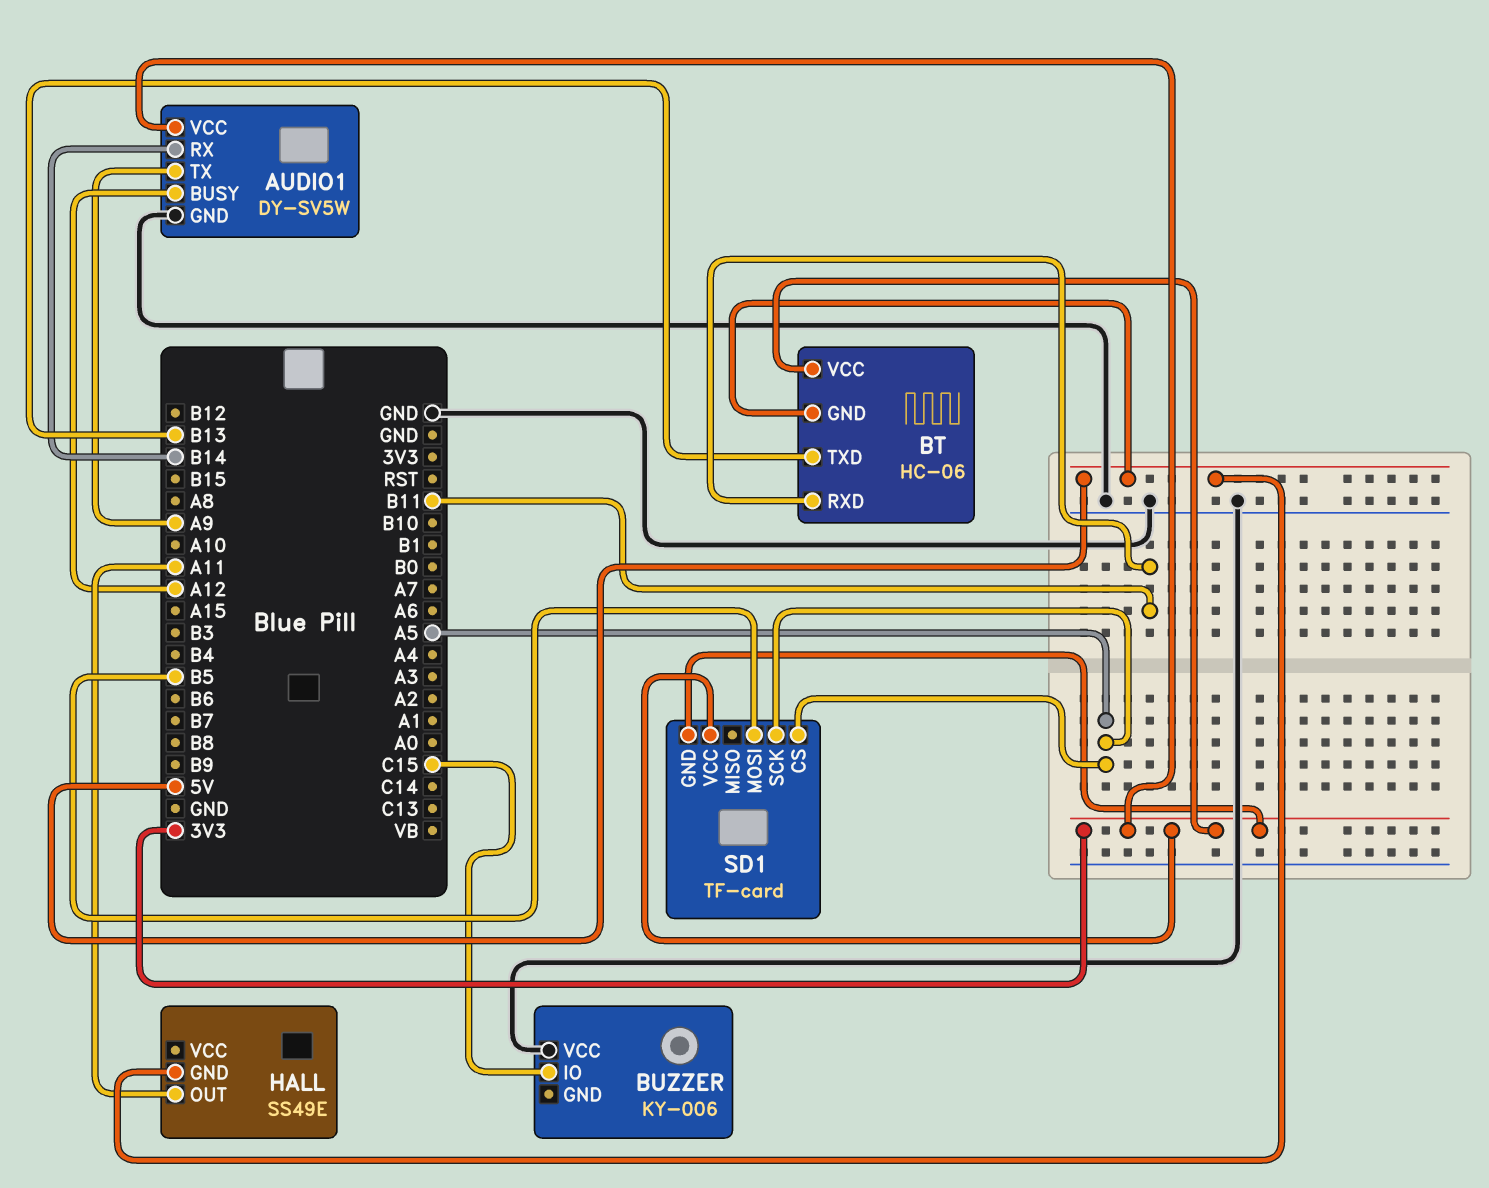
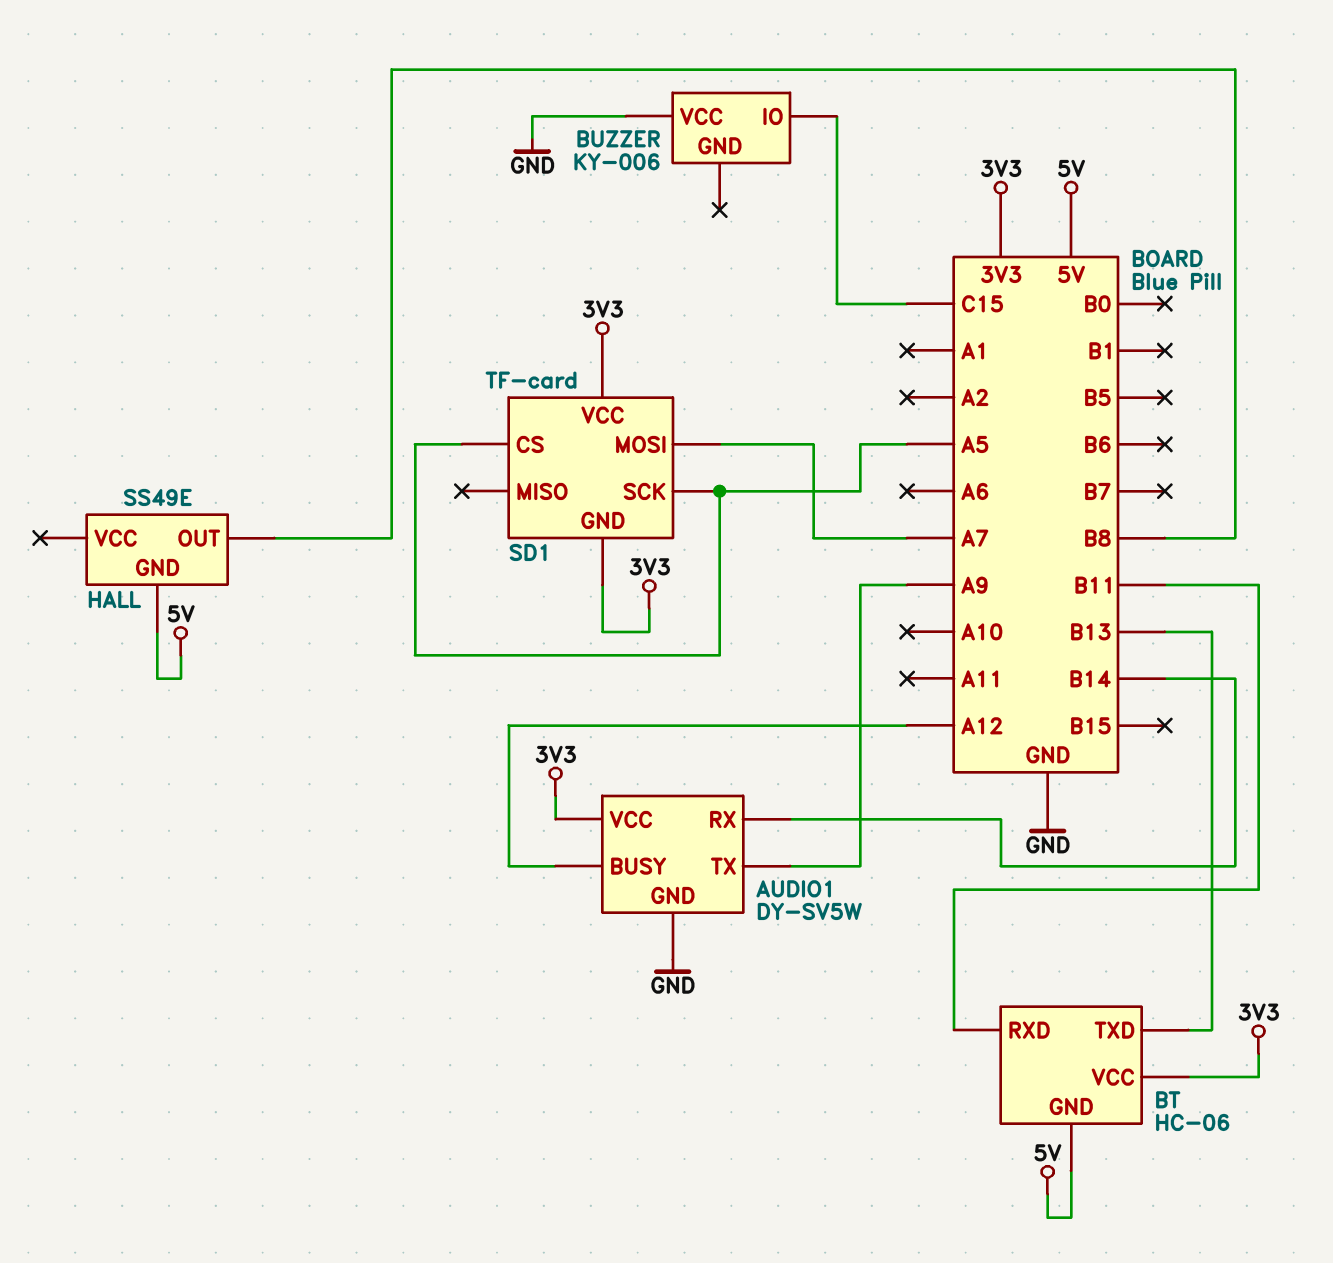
HALL pin OUT: A11 -> B8
SD1 pin MOSI: B5 -> A7

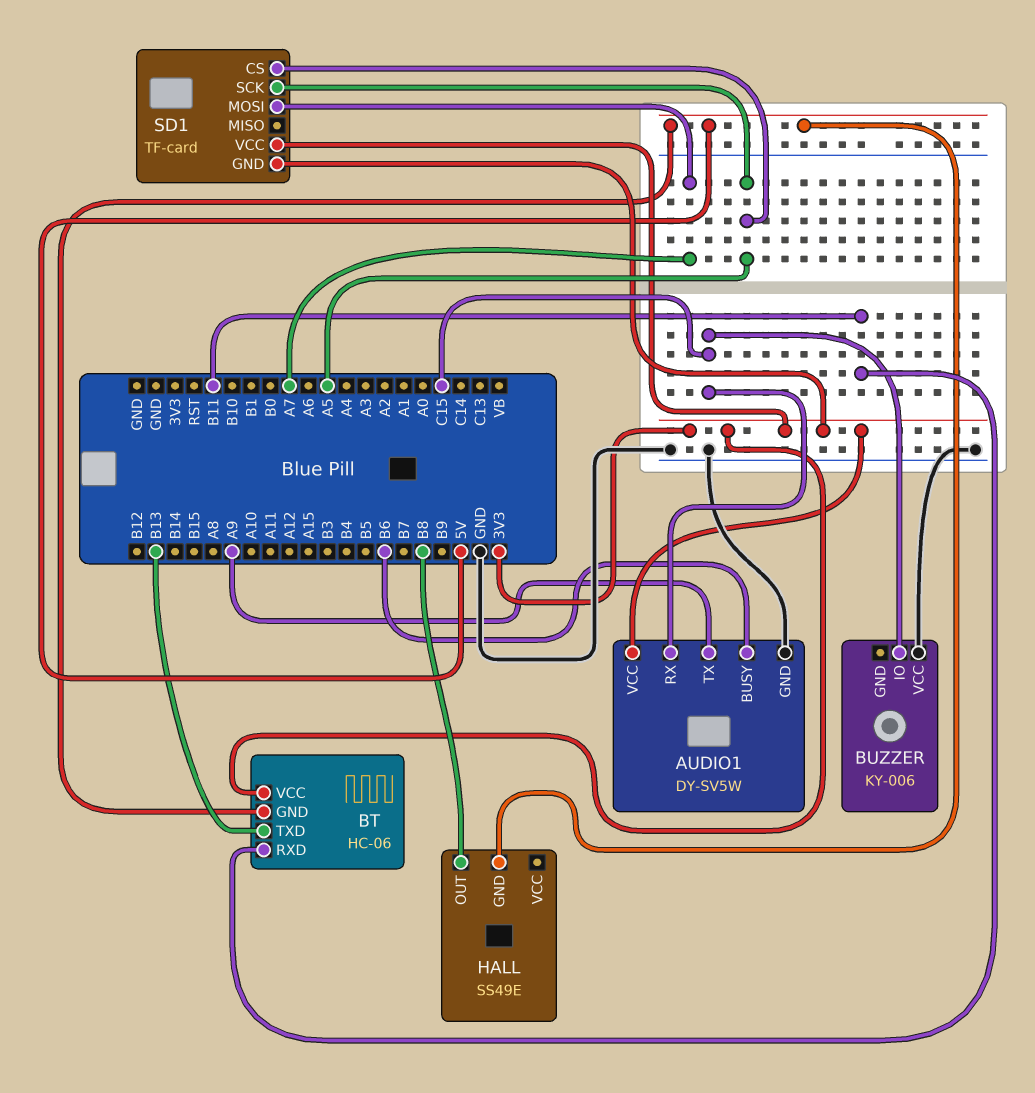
AUDIO1 pin BUSY: A12 -> B6
AUDIO1 pin RX: B14 -> C15

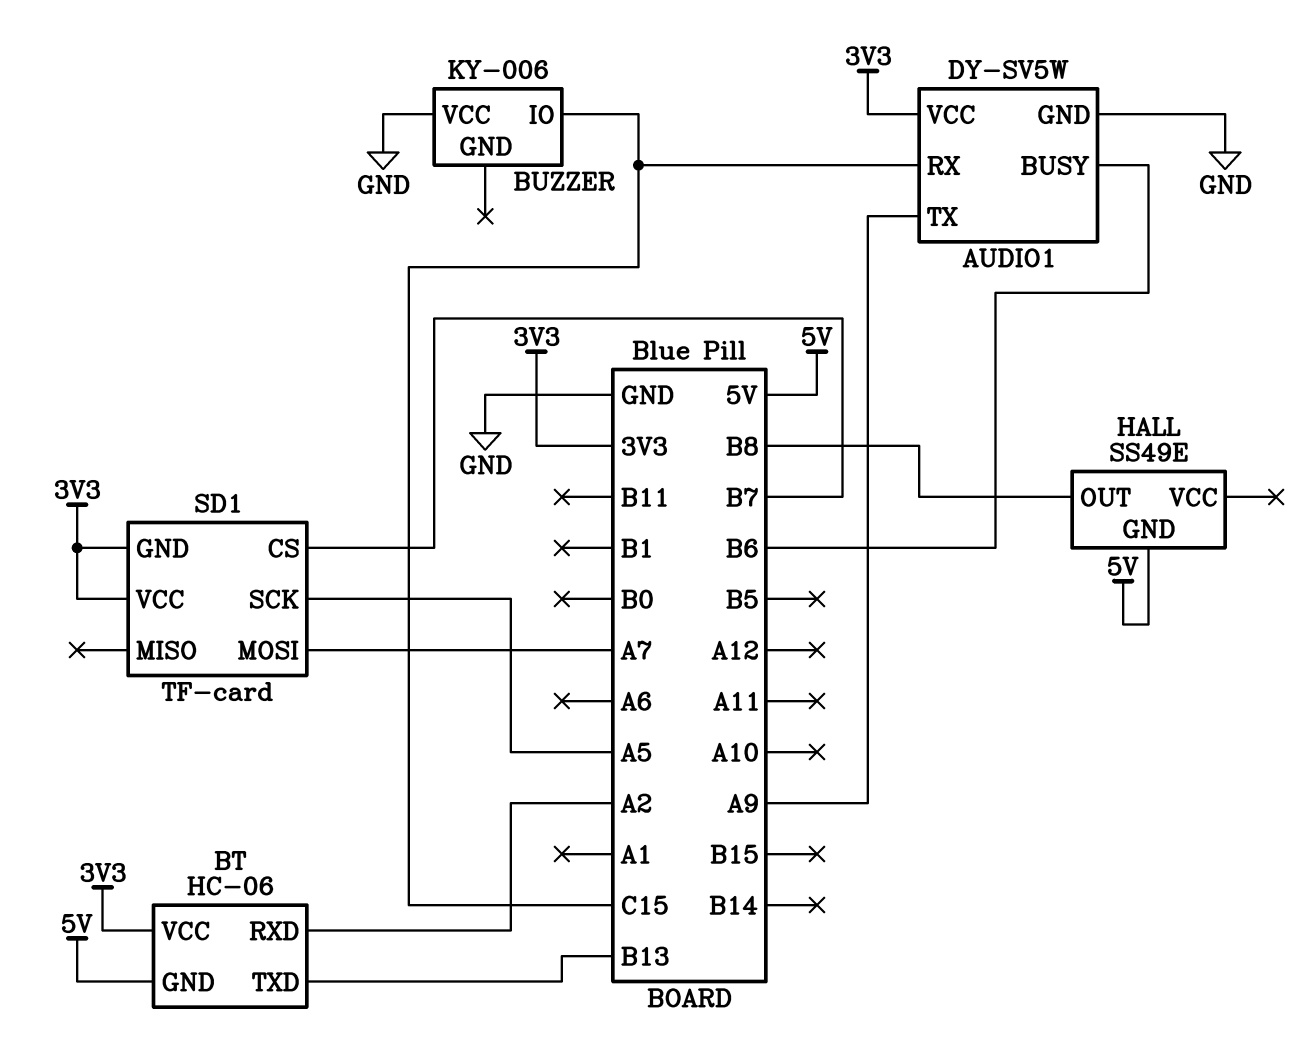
BT pin RXD: B11 -> A2
SD1 pin CS: A5 -> B7

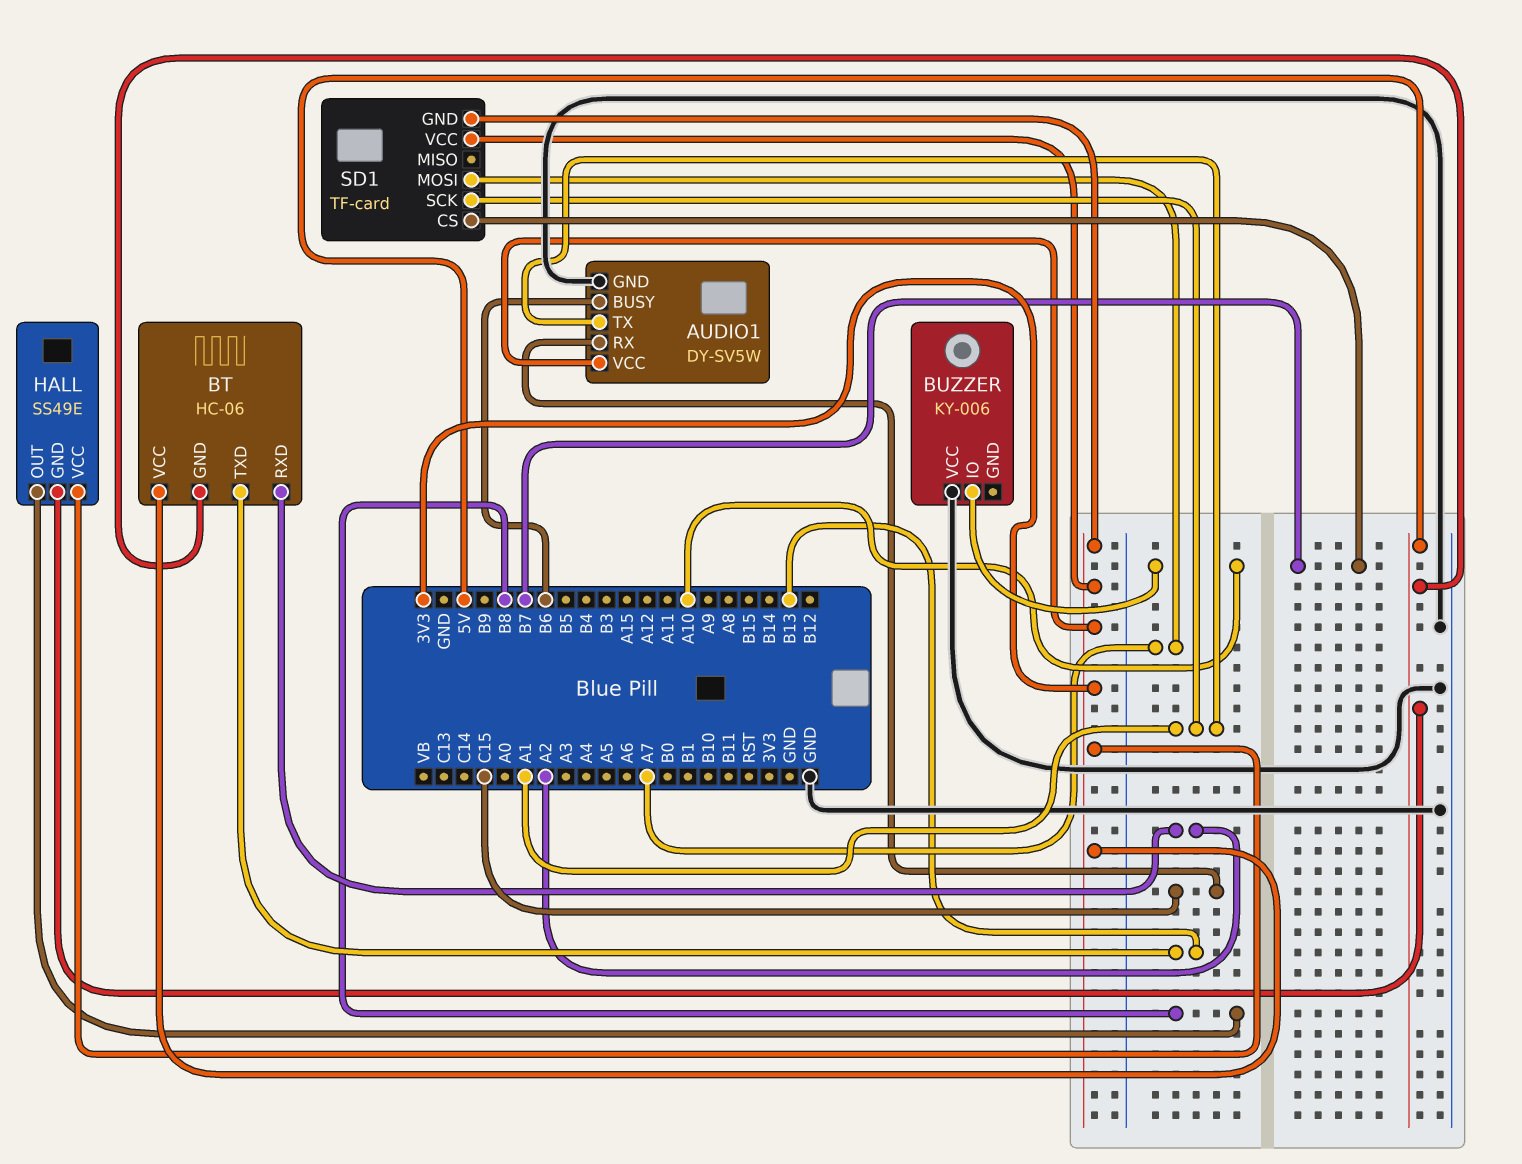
AUDIO1 pin TX: A9 -> A1
BUZZER pin IO: C15 -> A10
HALL pin VCC: none -> 3V3
SD1 pin SCK: A5 -> A1

